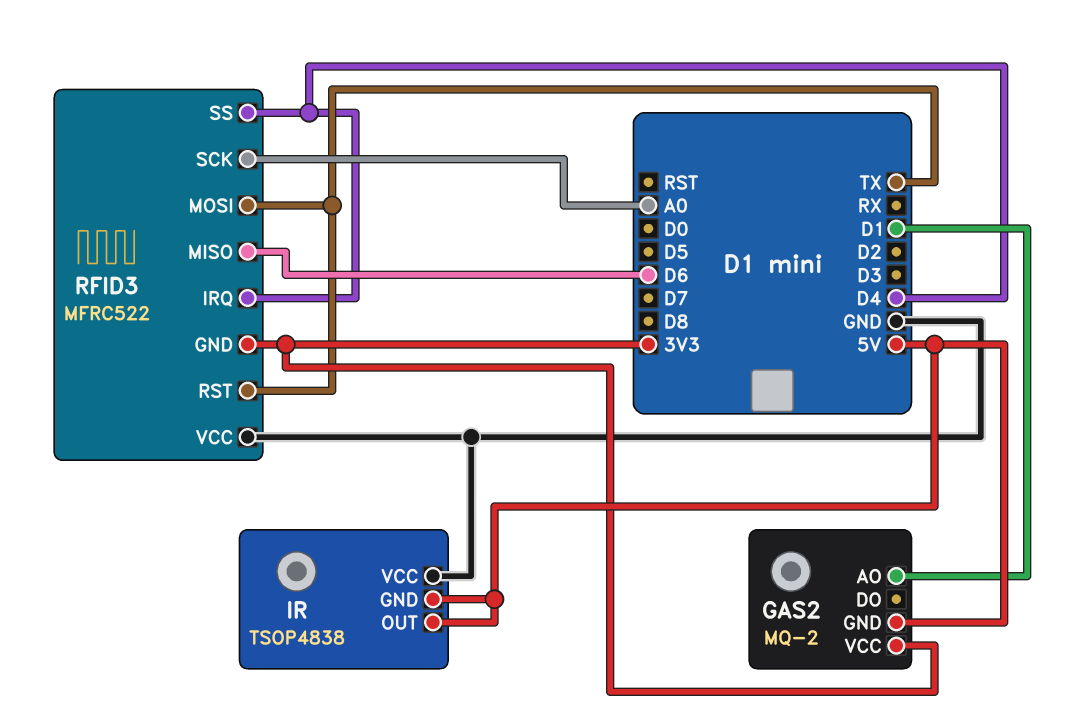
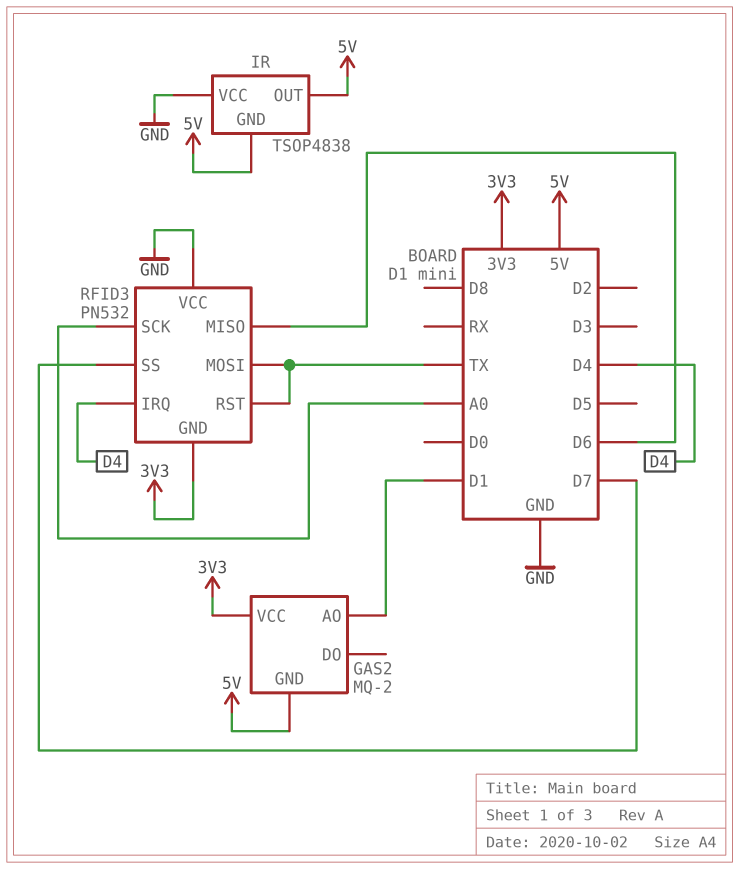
RFID3: MFRC522 -> PN532
RFID3 pin SS: D4 -> D7

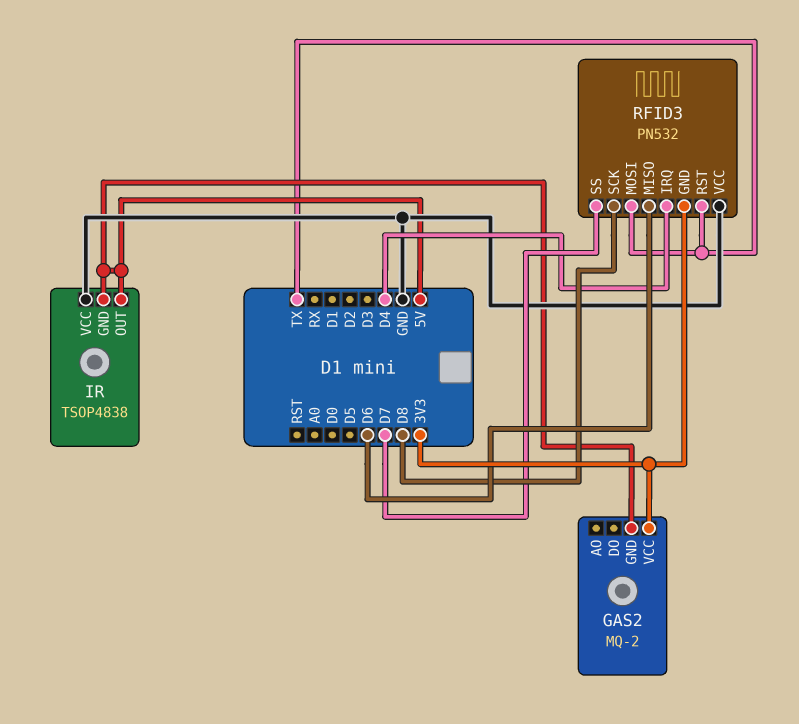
GAS2 pin AO: D1 -> none
RFID3 pin SCK: A0 -> D8

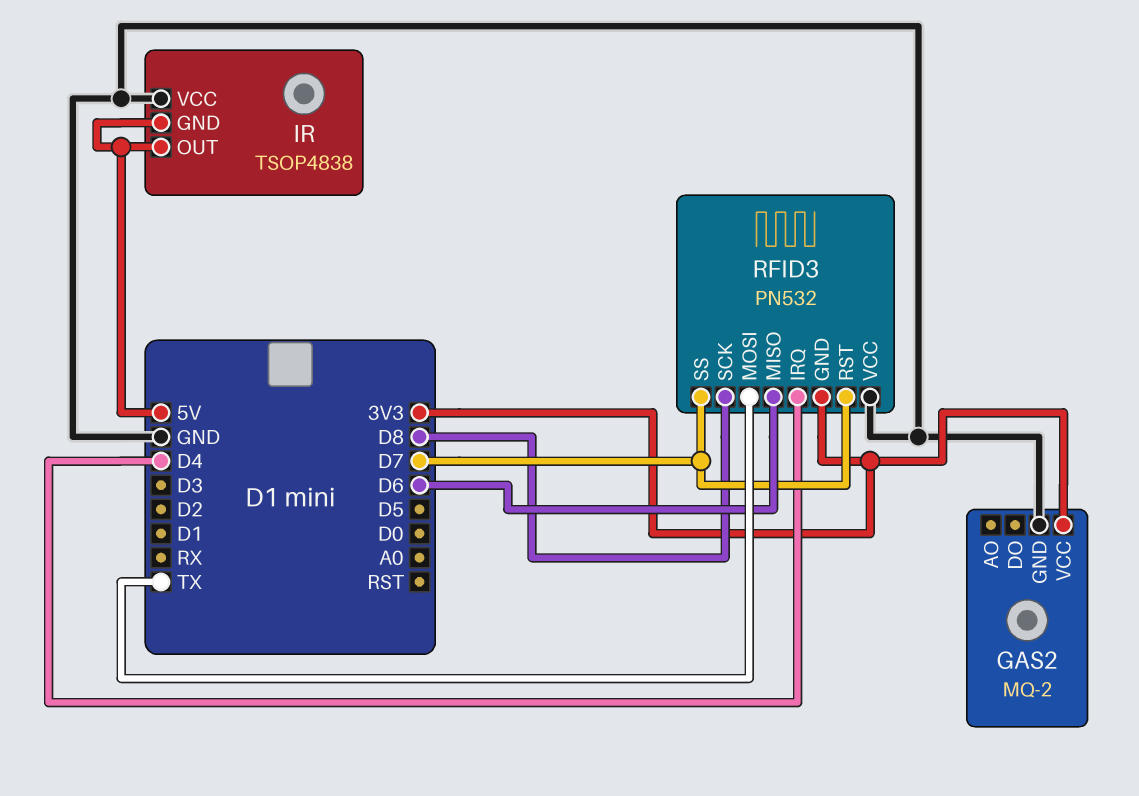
GAS2 pin GND: 5V -> GND
RFID3 pin RST: TX -> D7

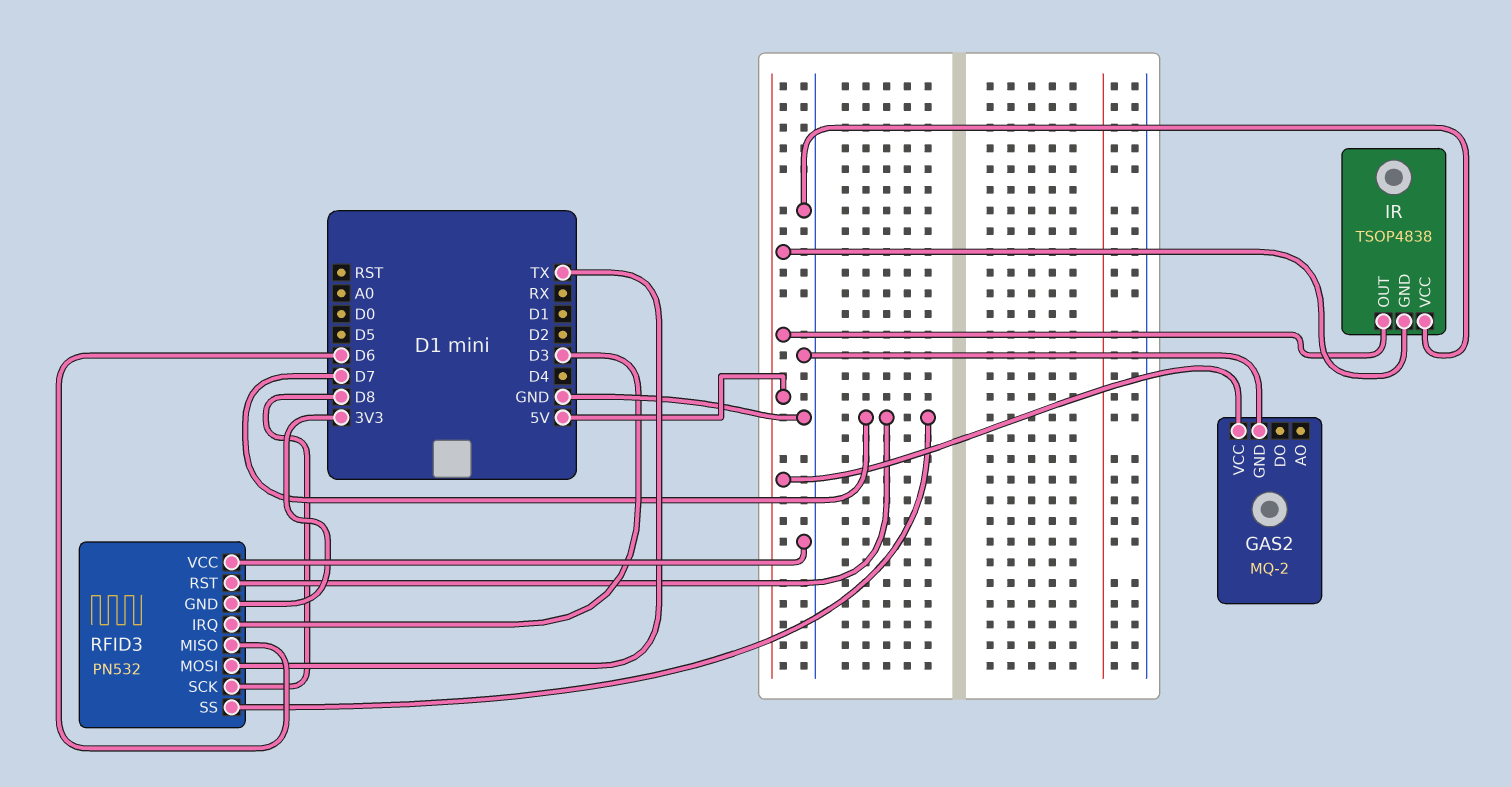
GAS2 pin VCC: 3V3 -> 5V
RFID3 pin IRQ: D4 -> D3

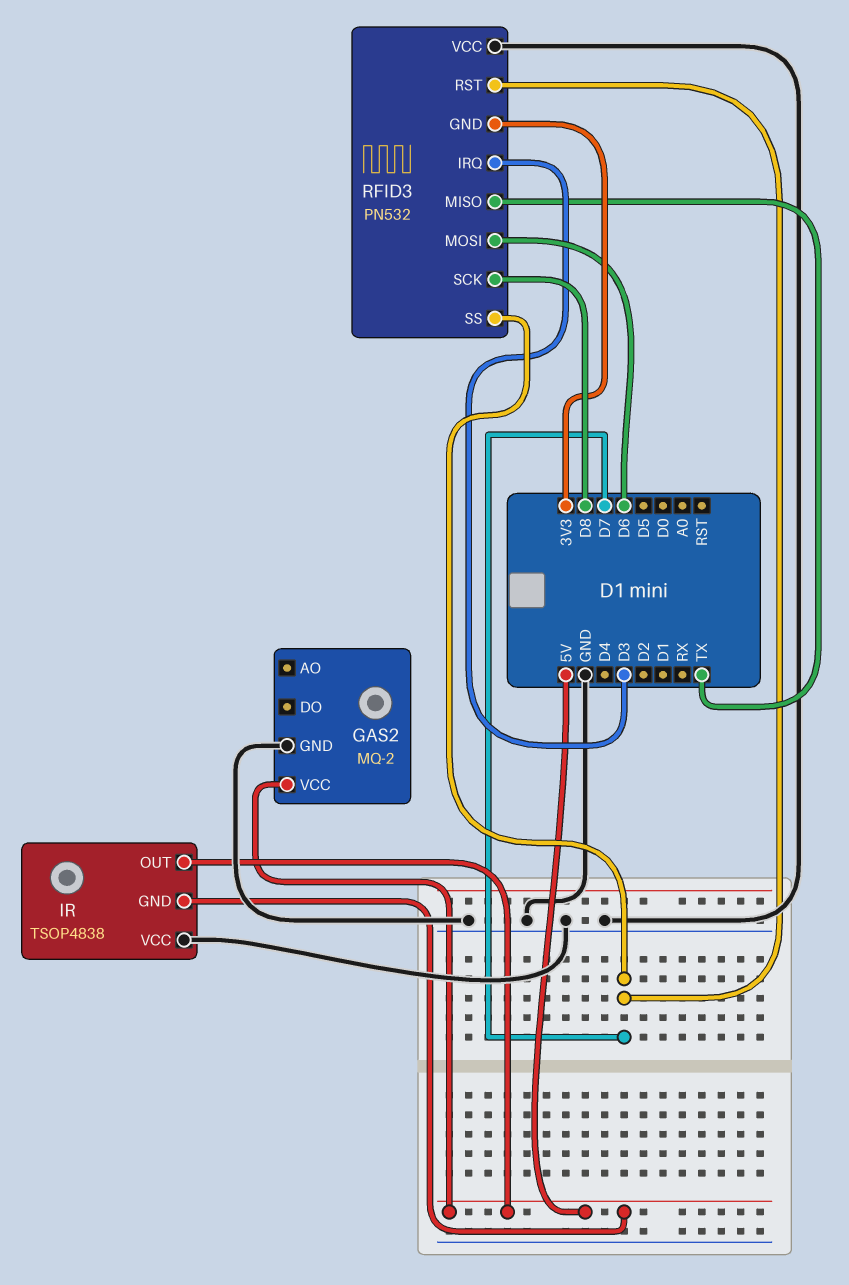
RFID3 pin MISO: D6 -> TX
RFID3 pin MOSI: TX -> D6

